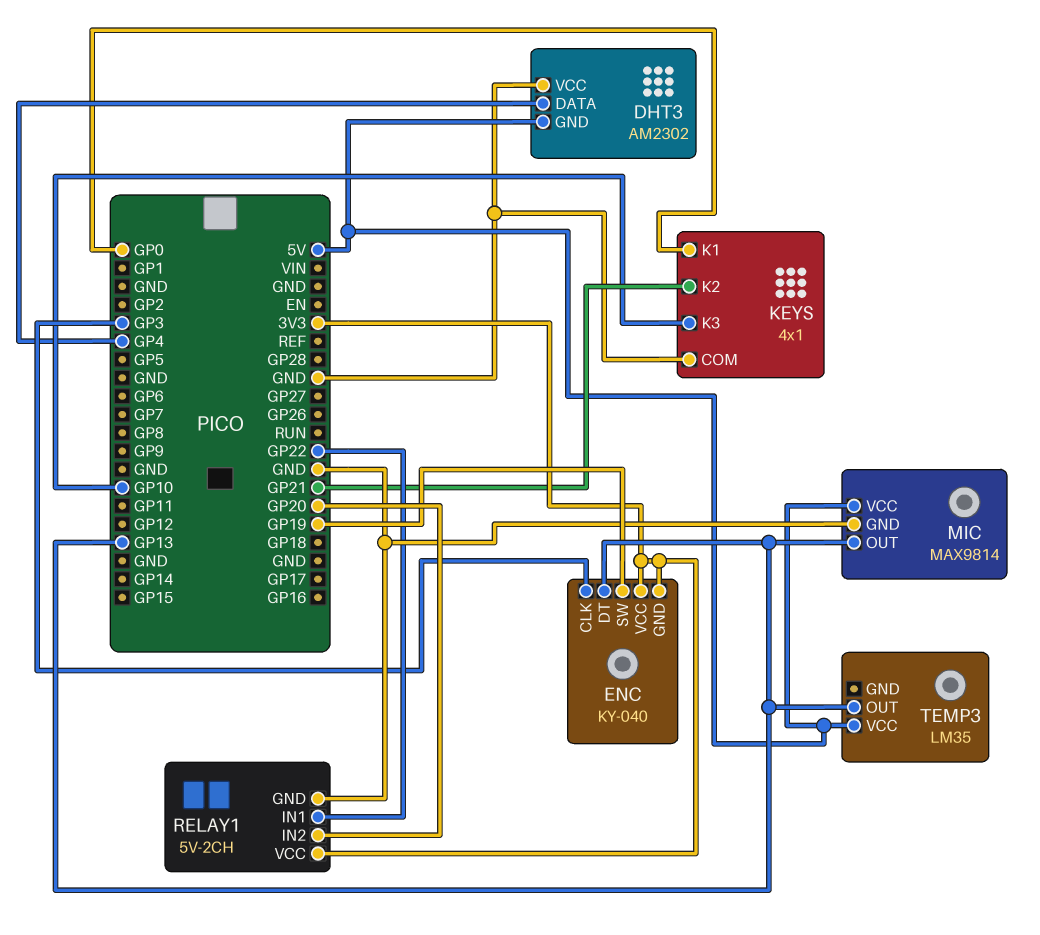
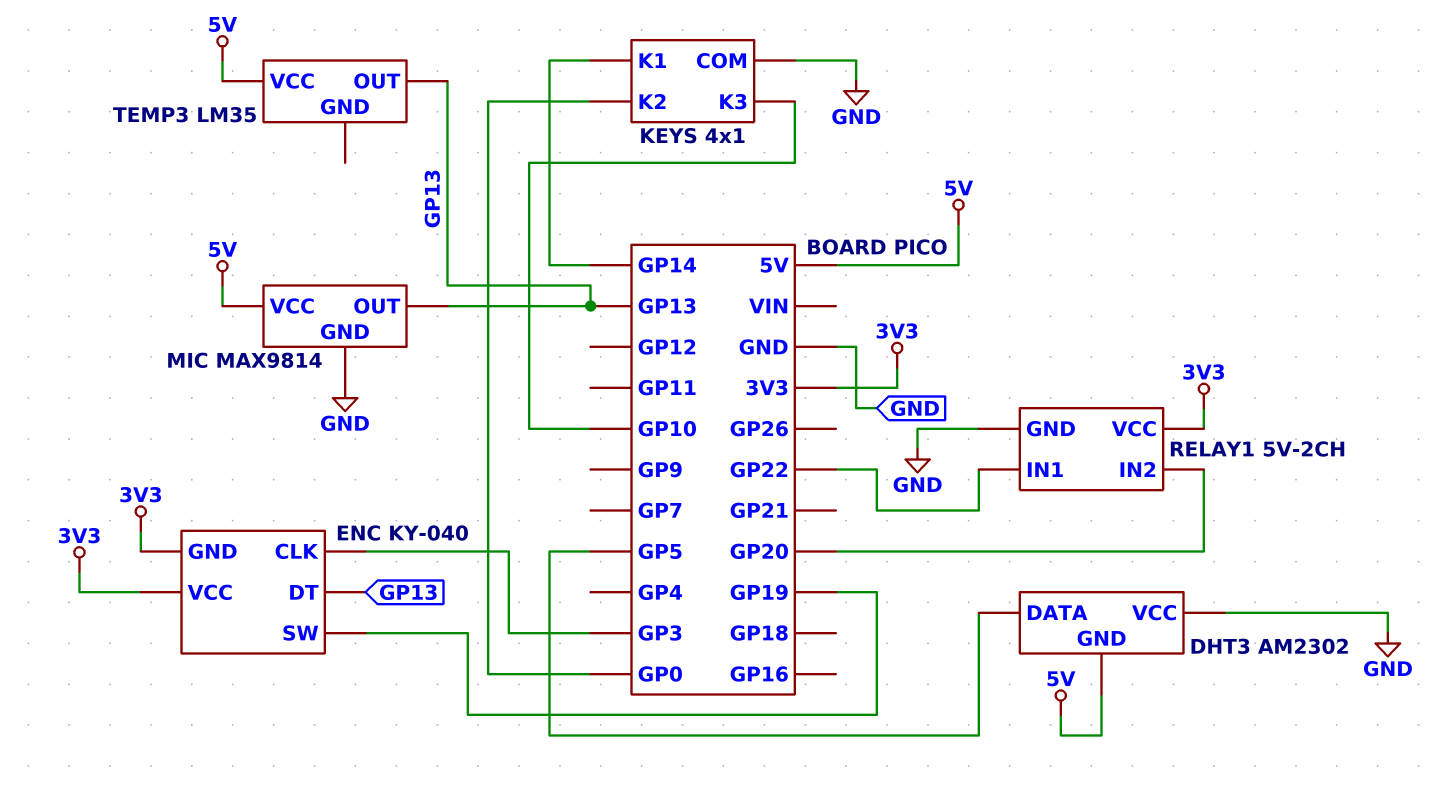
DHT3 pin DATA: GP4 -> GP5
KEYS pin K1: GP0 -> GP14
KEYS pin K2: GP21 -> GP0

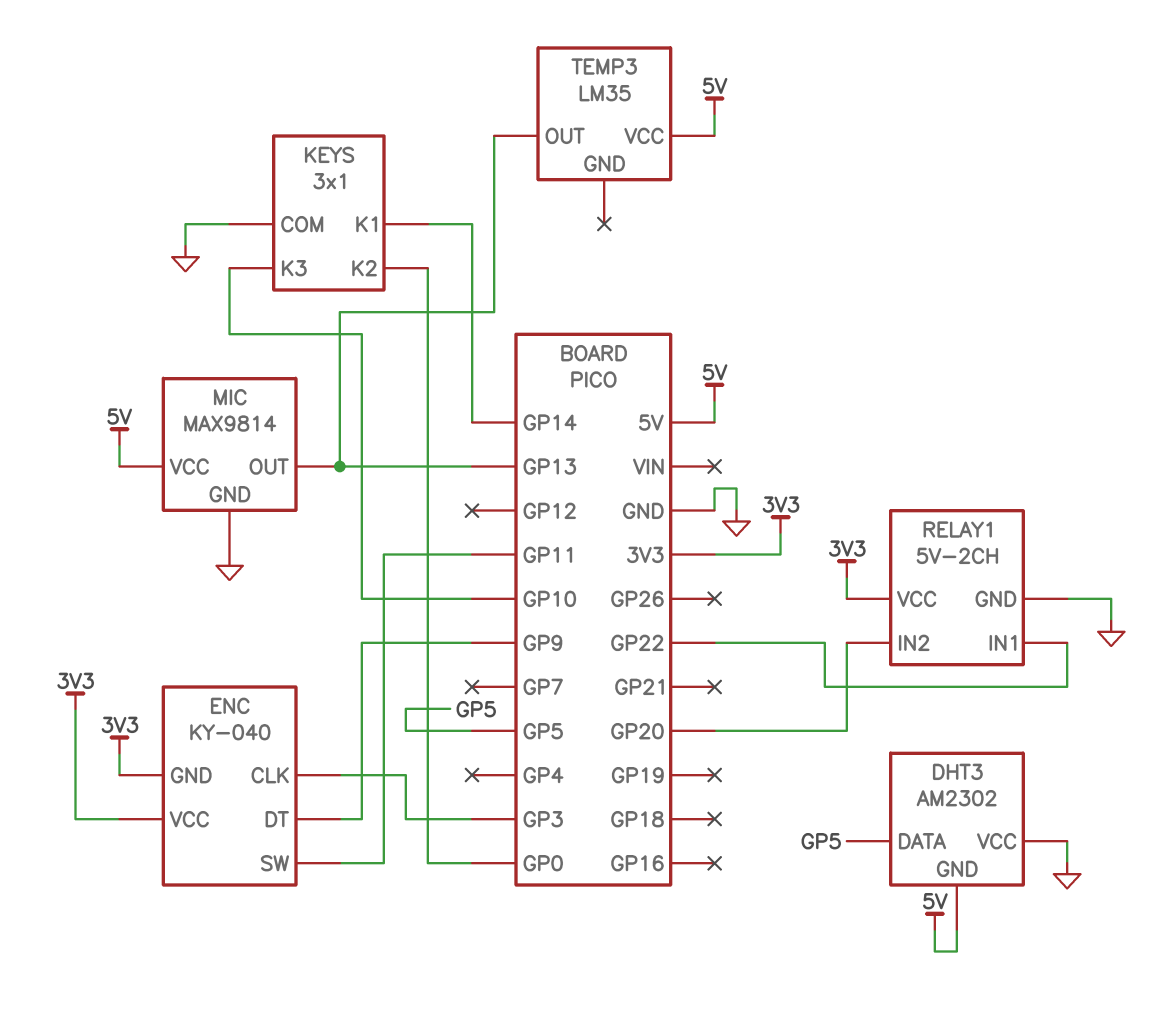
ENC pin DT: GP13 -> GP9
ENC pin SW: GP19 -> GP11
KEYS: 4x1 -> 3x1

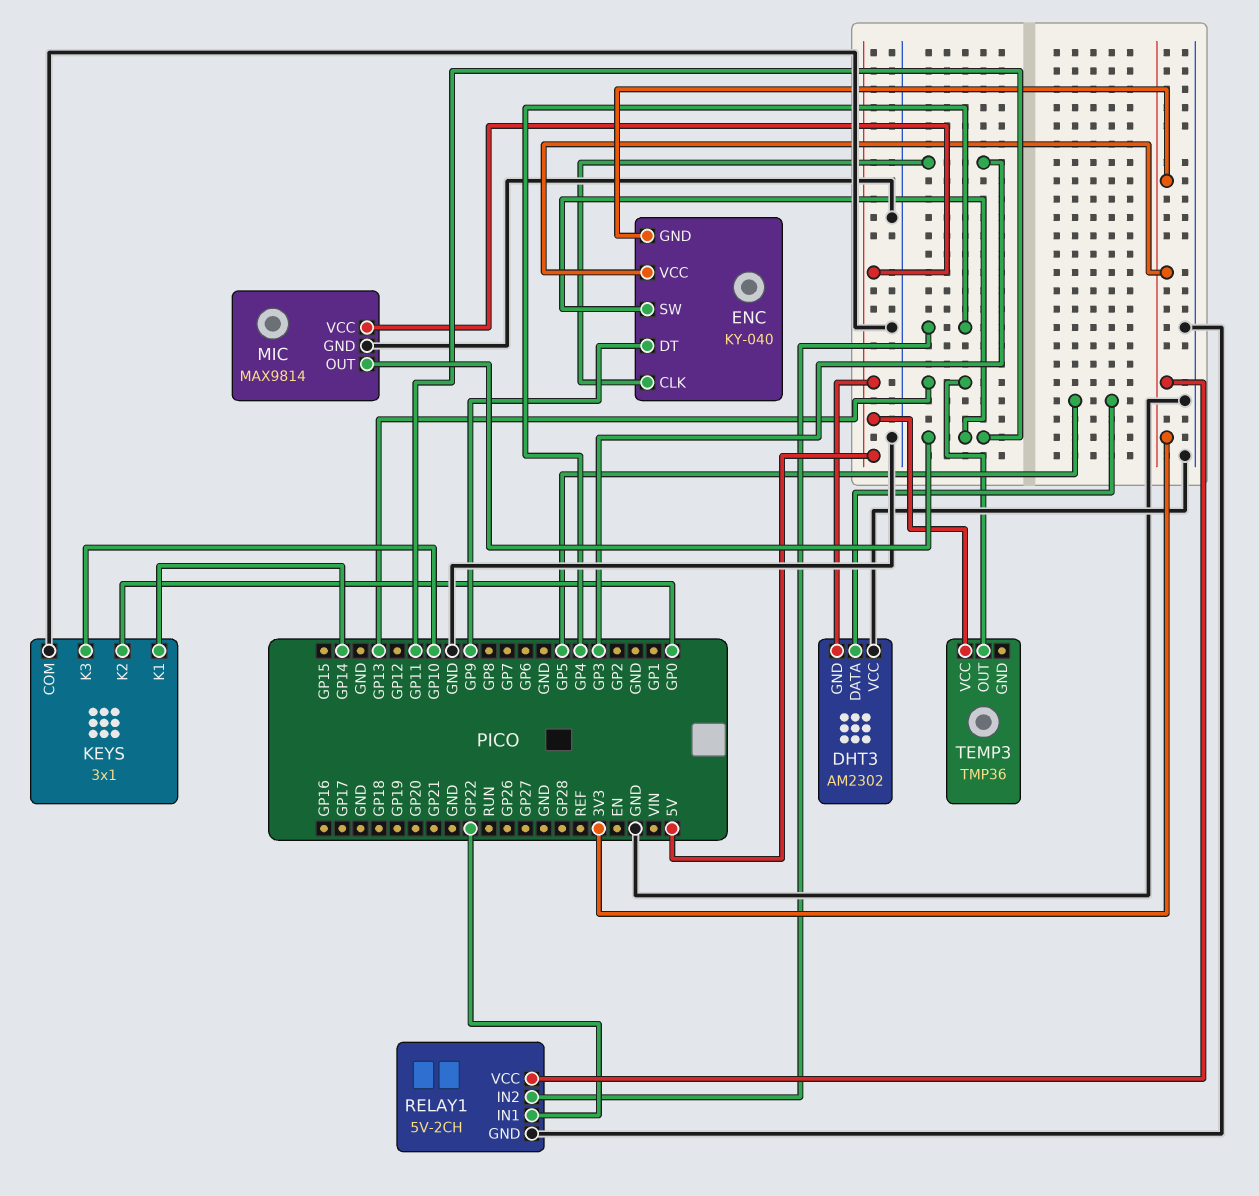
MIC pin OUT: GP13 -> GP11
RELAY1 pin IN2: GP20 -> GP4
TEMP3: LM35 -> TMP36

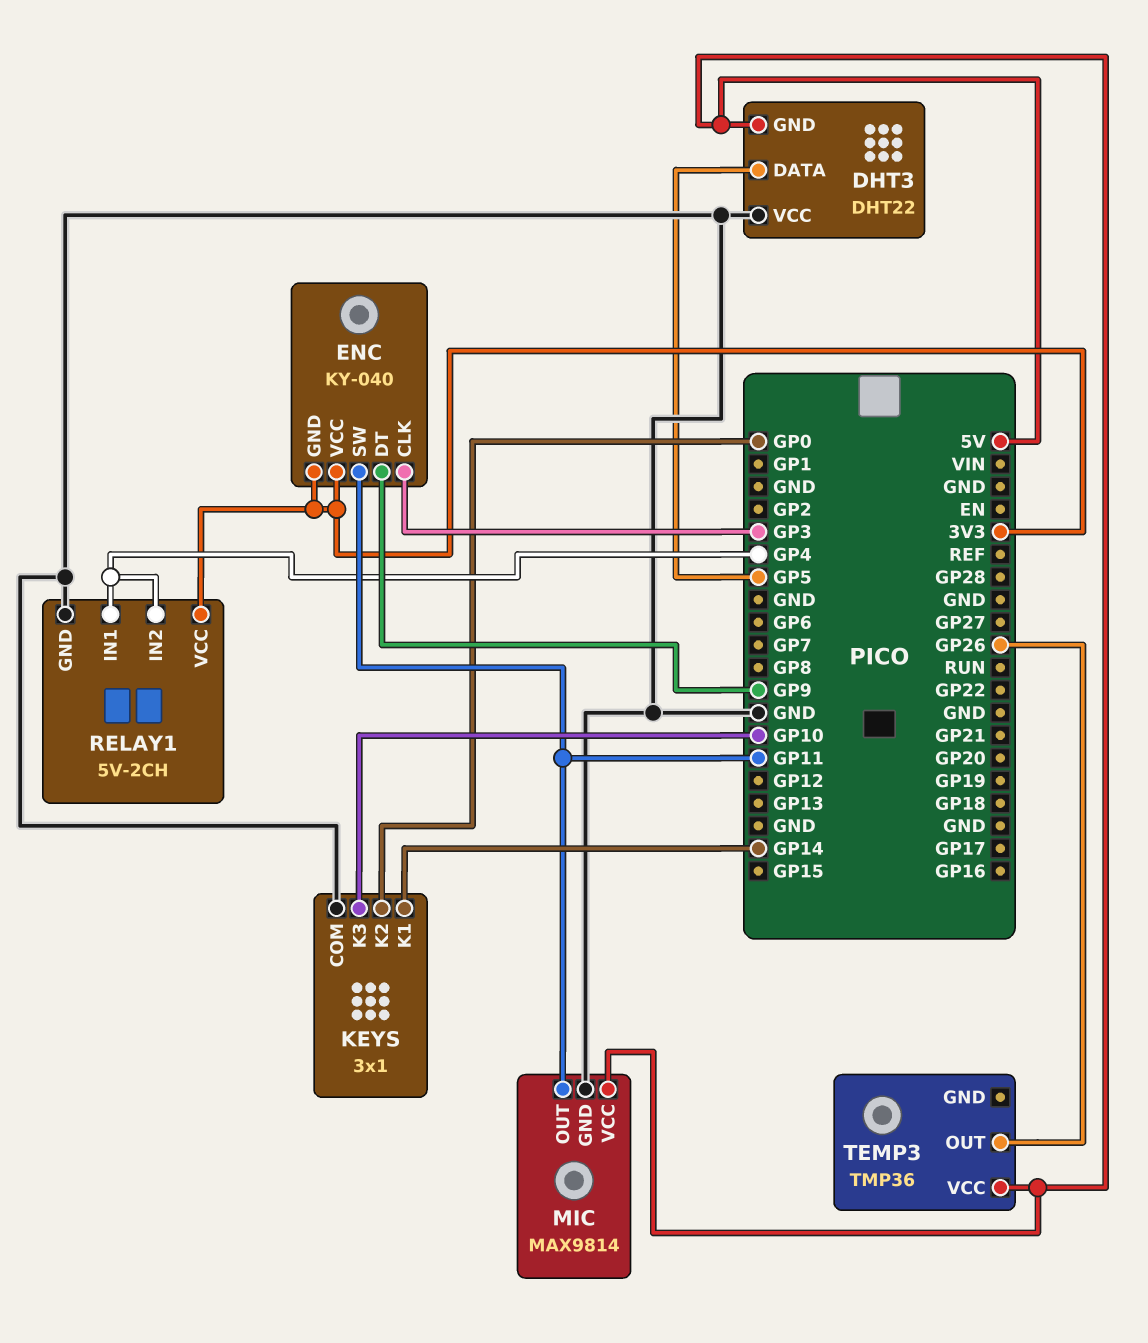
DHT3: AM2302 -> DHT22
RELAY1 pin IN1: GP22 -> GP4
TEMP3 pin OUT: GP13 -> GP26

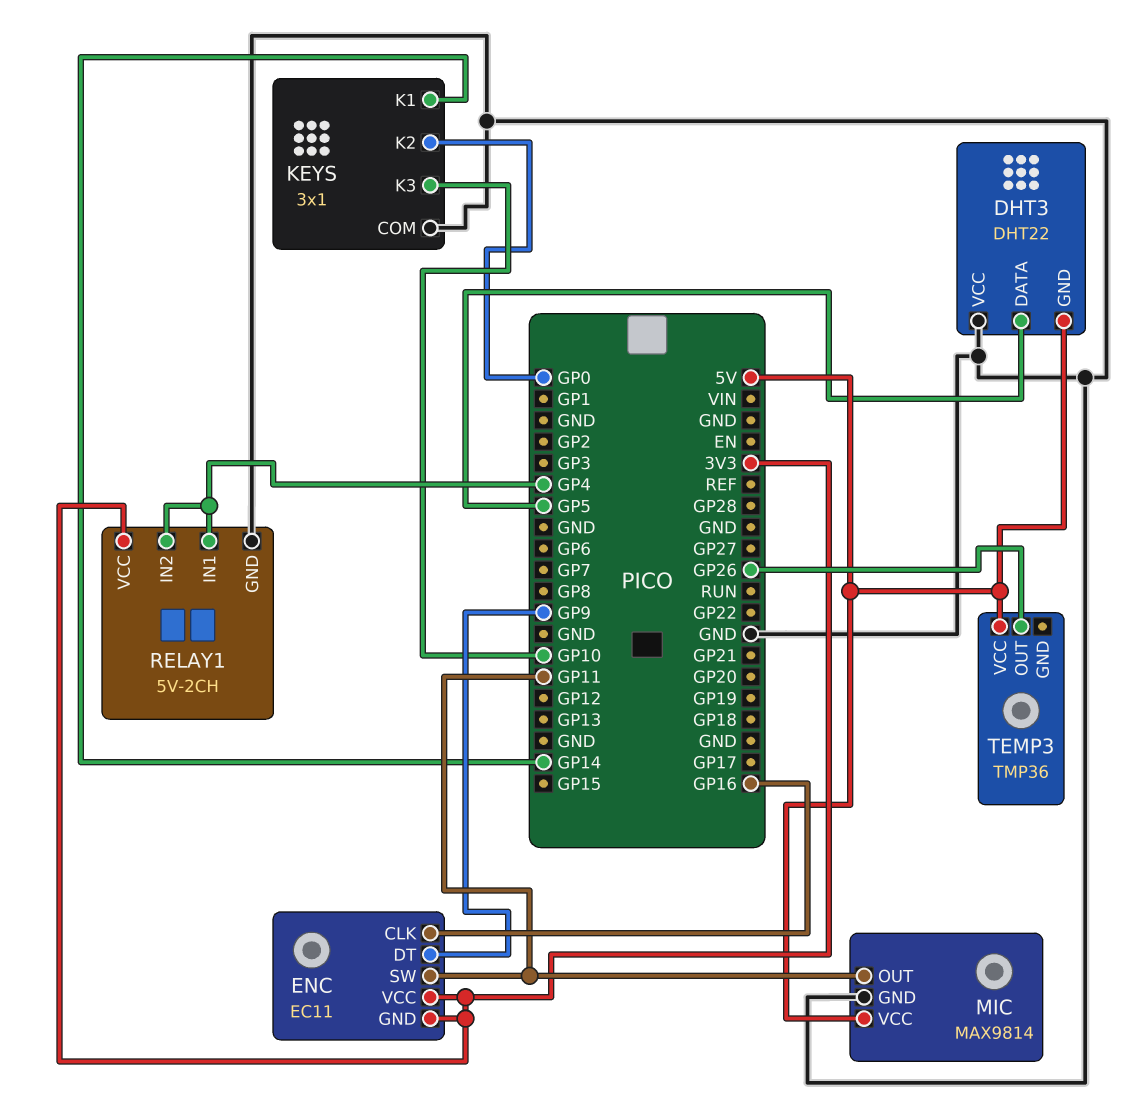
ENC: KY-040 -> EC11
ENC pin CLK: GP3 -> GP16

